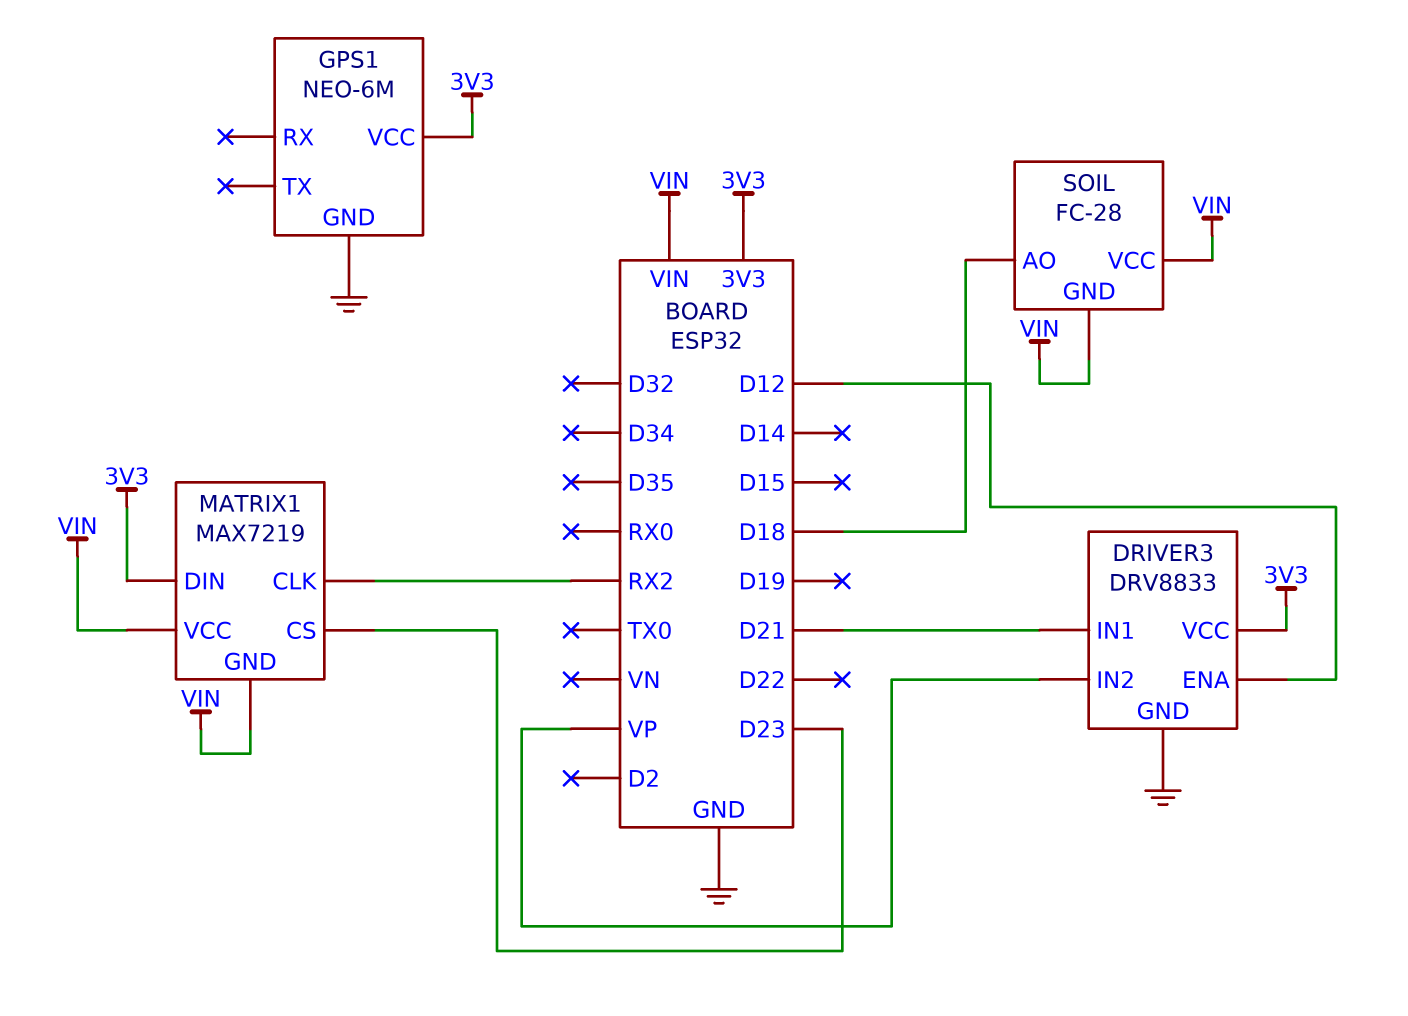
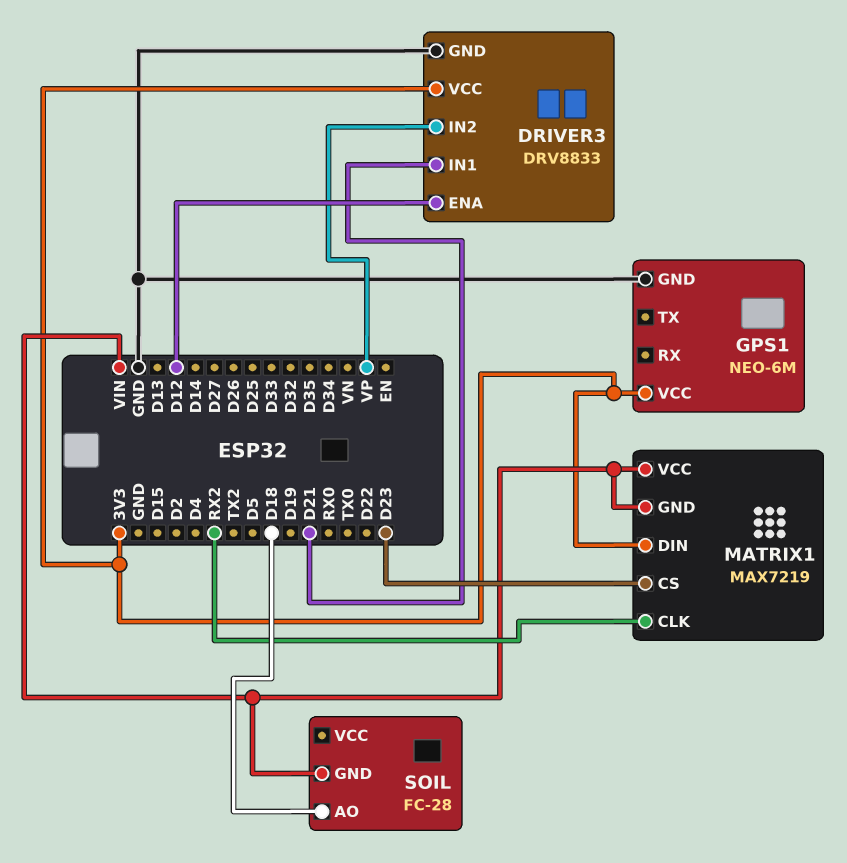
SOIL pin VCC: VIN -> none

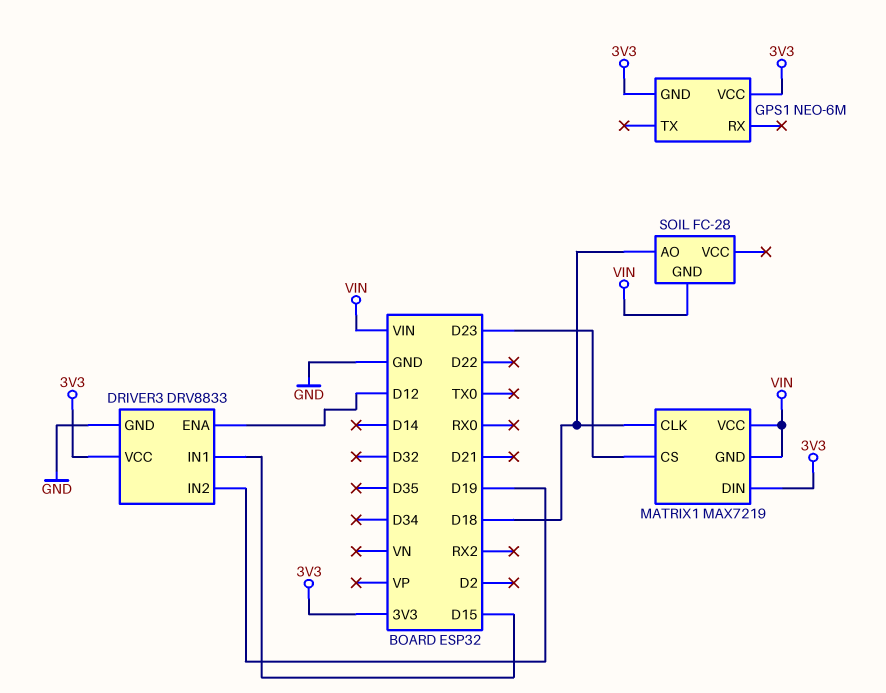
DRIVER3 pin IN1: D21 -> D15
DRIVER3 pin IN2: VP -> D19
GPS1 pin GND: GND -> 3V3
MATRIX1 pin CLK: RX2 -> D18

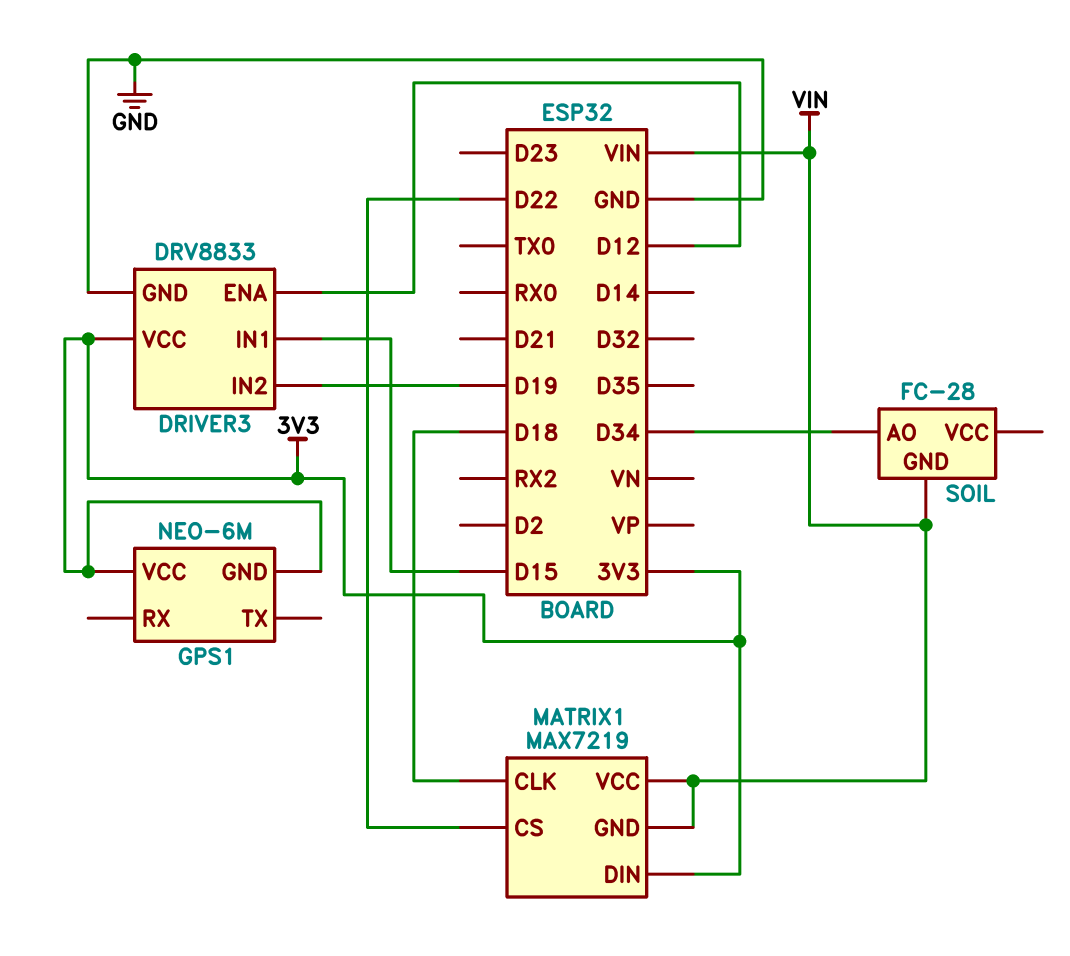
MATRIX1 pin CS: D23 -> D22
SOIL pin AO: D18 -> D34

